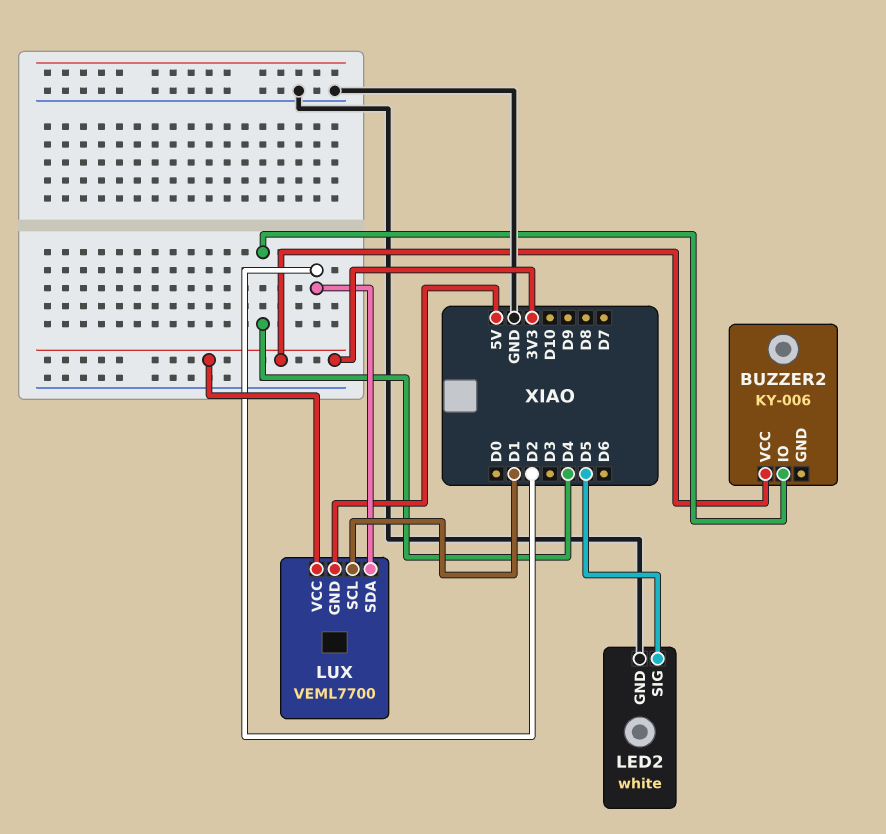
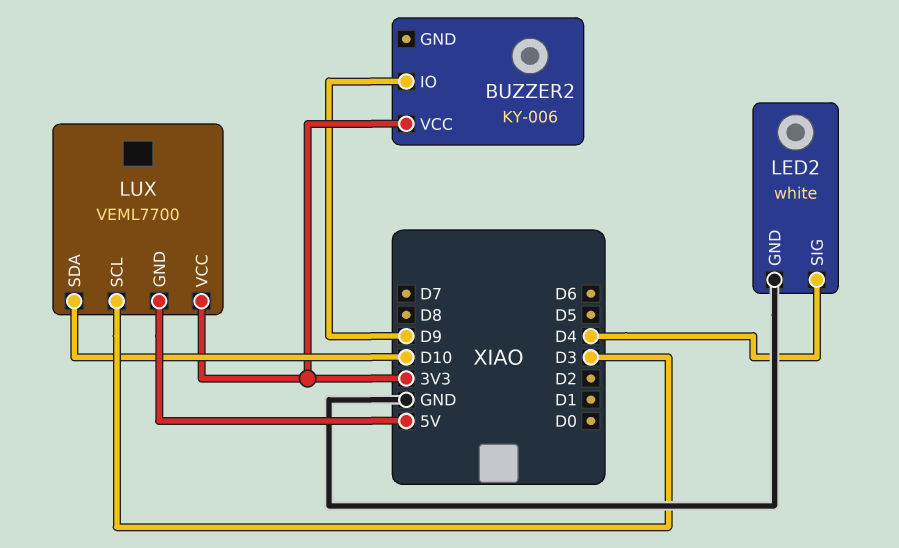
BUZZER2 pin IO: D4 -> D9
LED2 pin SIG: D5 -> D4
LUX pin SCL: D1 -> D3
LUX pin SDA: D2 -> D10

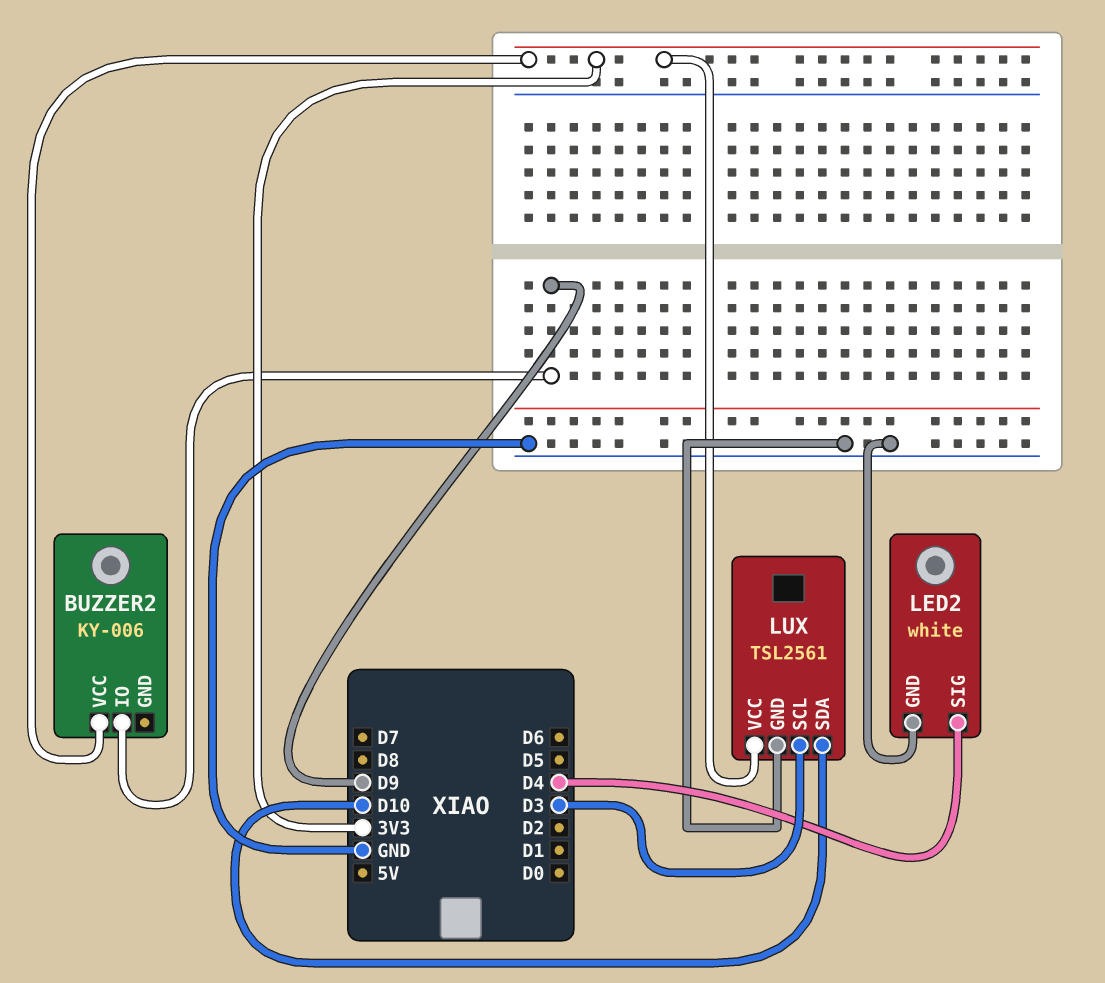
LUX: VEML7700 -> TSL2561
LUX pin GND: 5V -> GND

